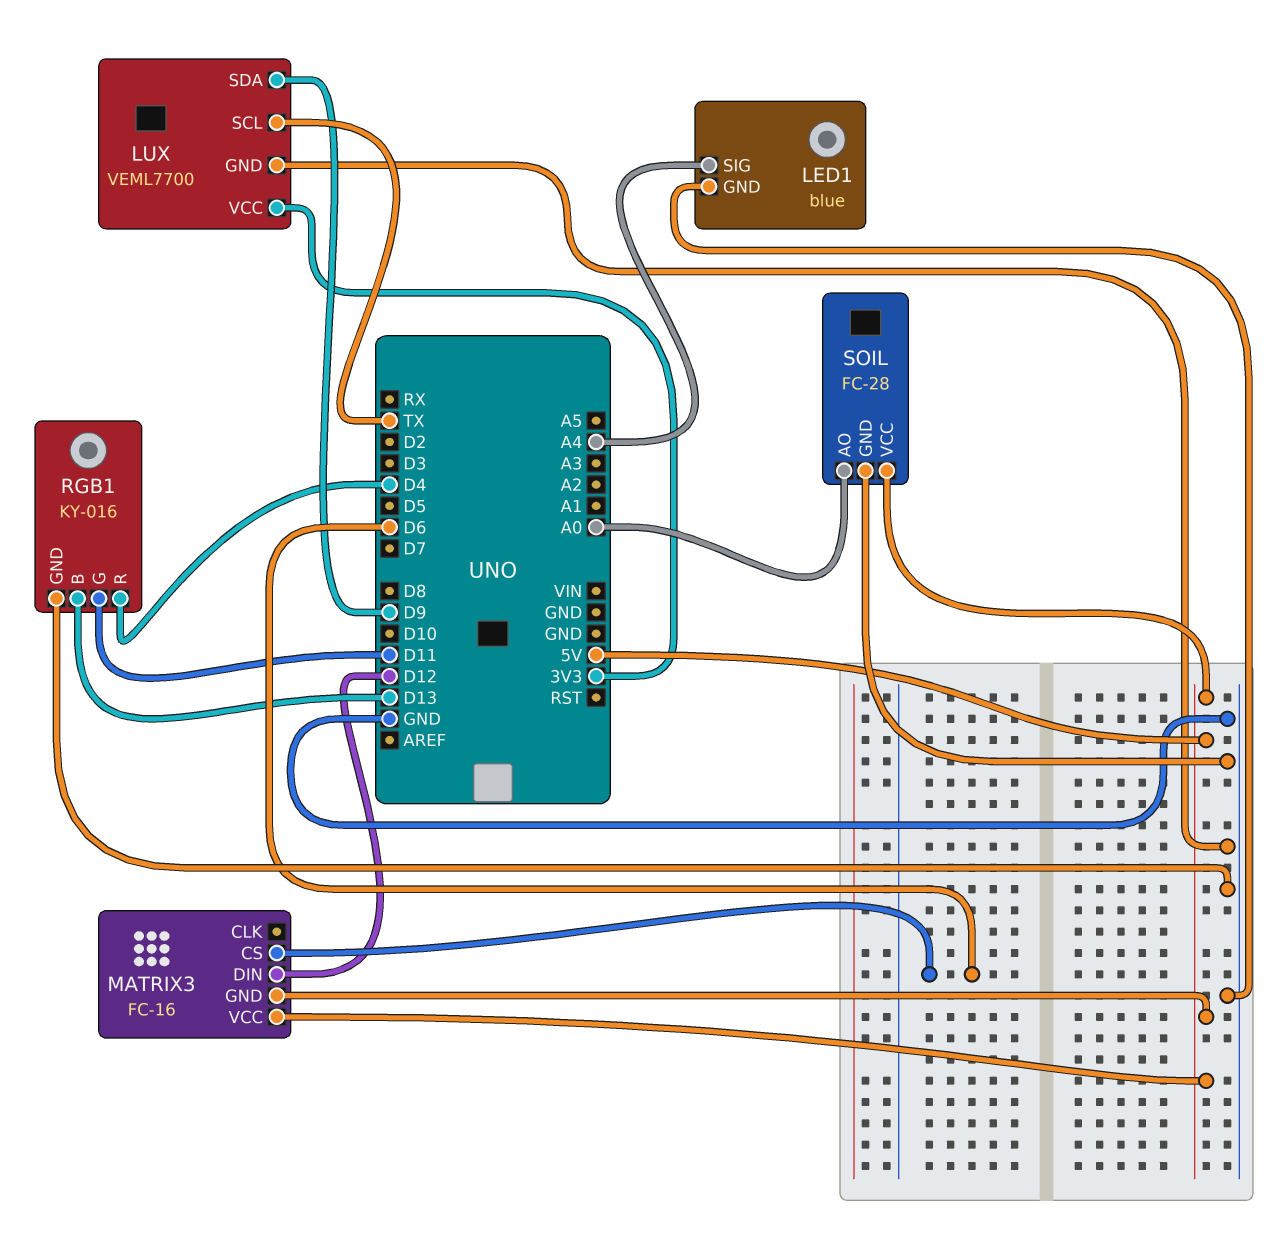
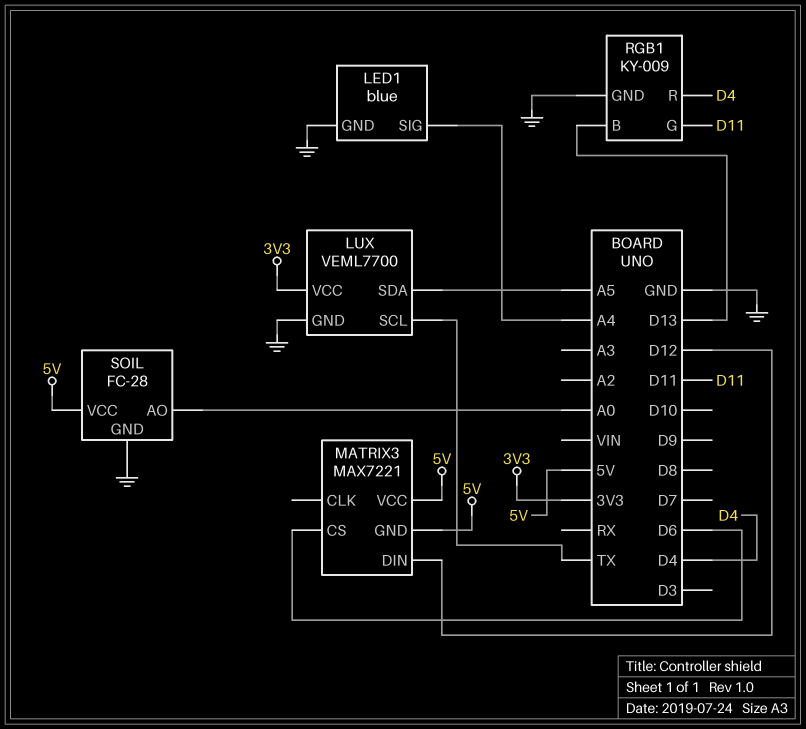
LUX pin SDA: D9 -> A5
MATRIX3: FC-16 -> MAX7221
RGB1: KY-016 -> KY-009

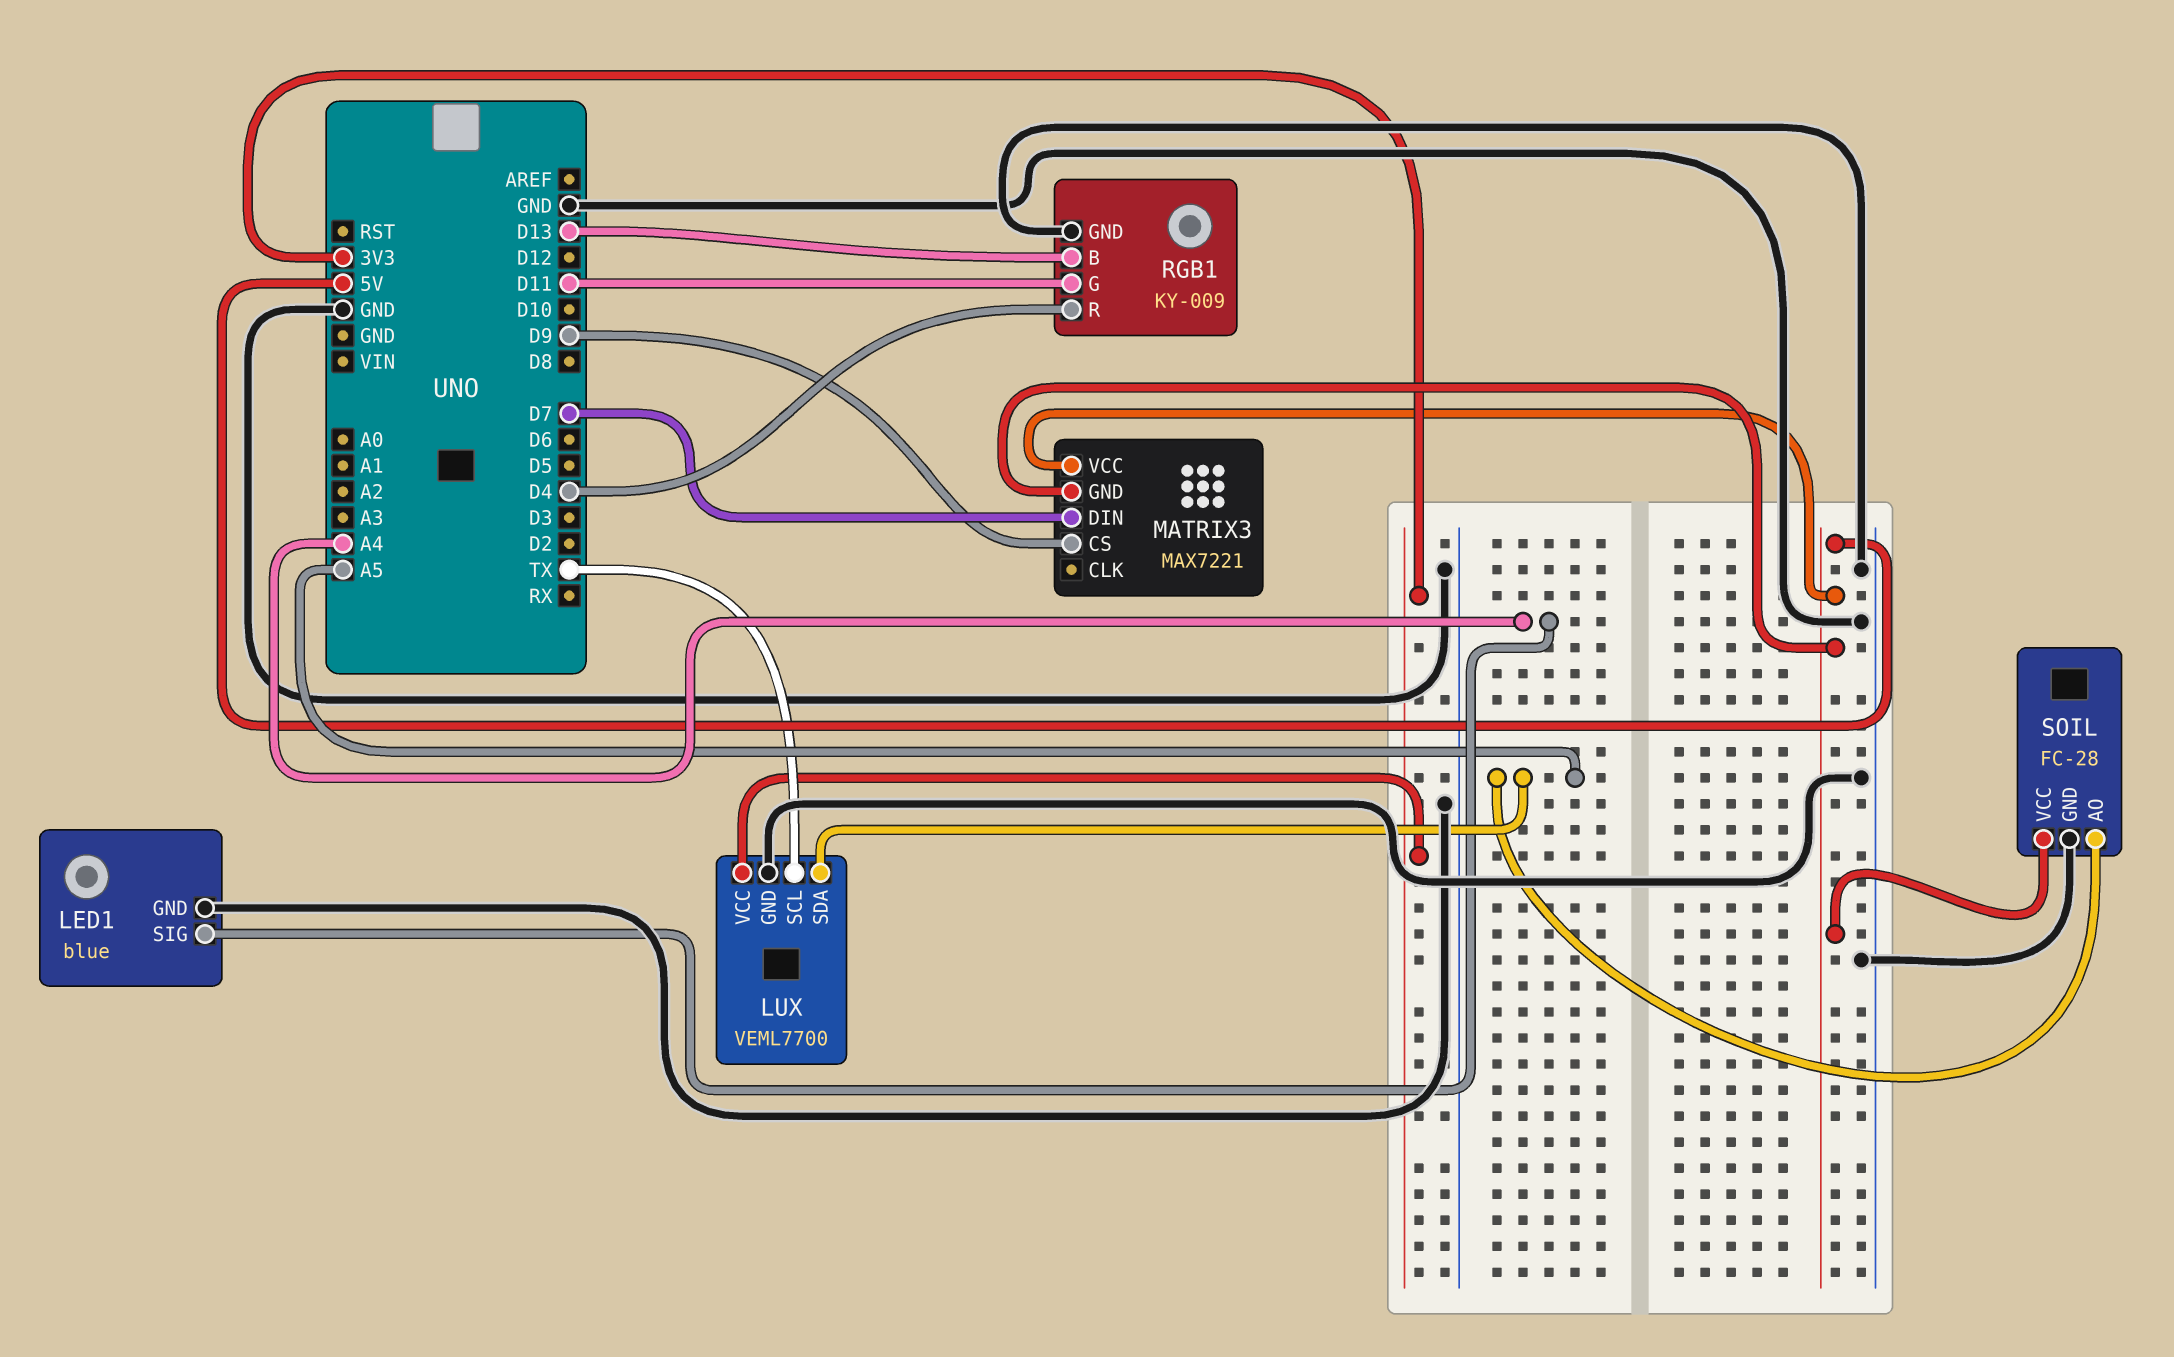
MATRIX3 pin CS: D6 -> D9
MATRIX3 pin DIN: D12 -> D7
SOIL pin AO: A0 -> A5

